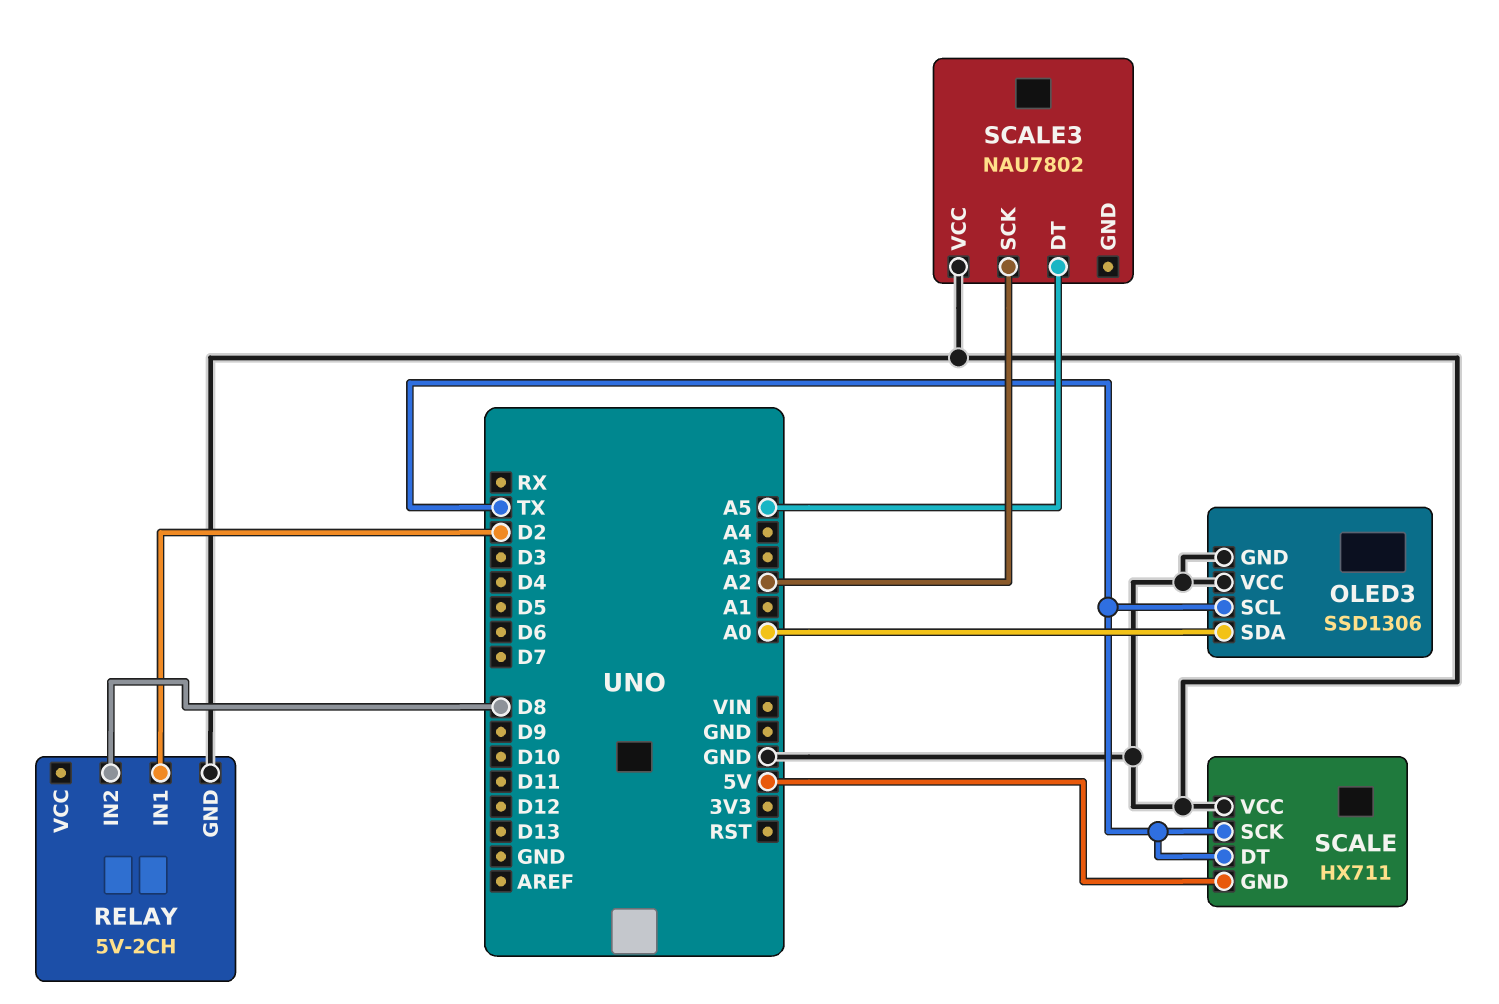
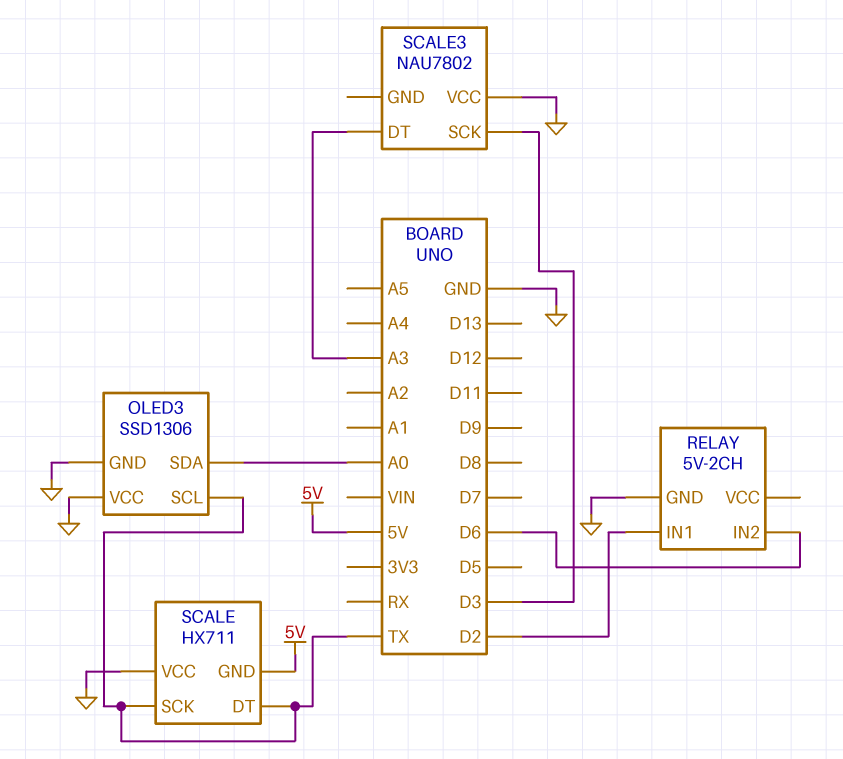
RELAY pin IN2: D8 -> D6
SCALE3 pin DT: A5 -> A3
SCALE3 pin SCK: A2 -> D3

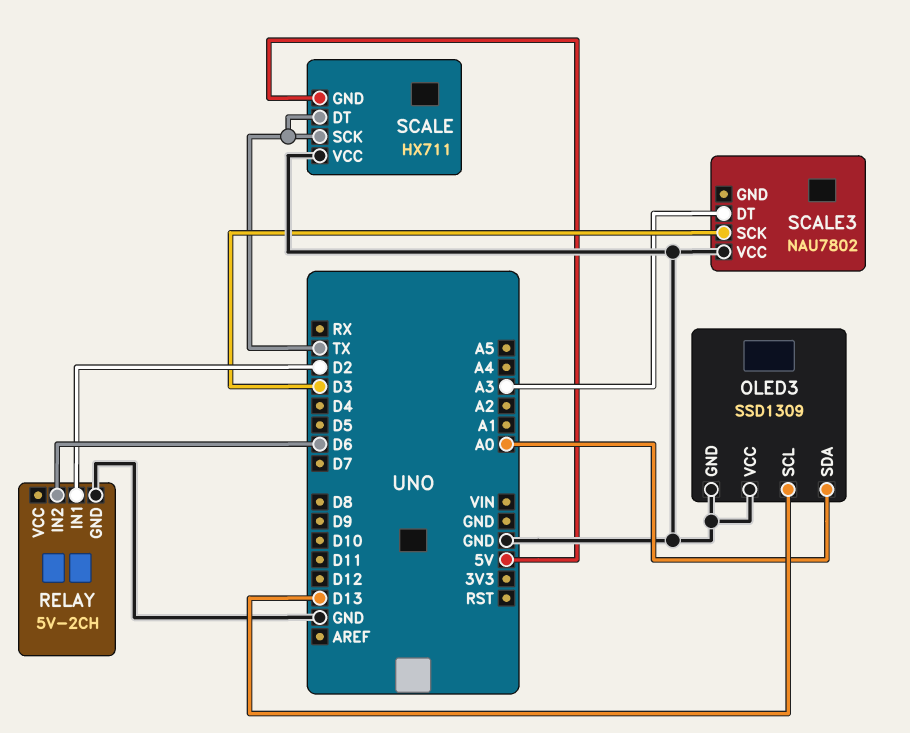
OLED3: SSD1306 -> SSD1309
OLED3 pin SCL: TX -> D13

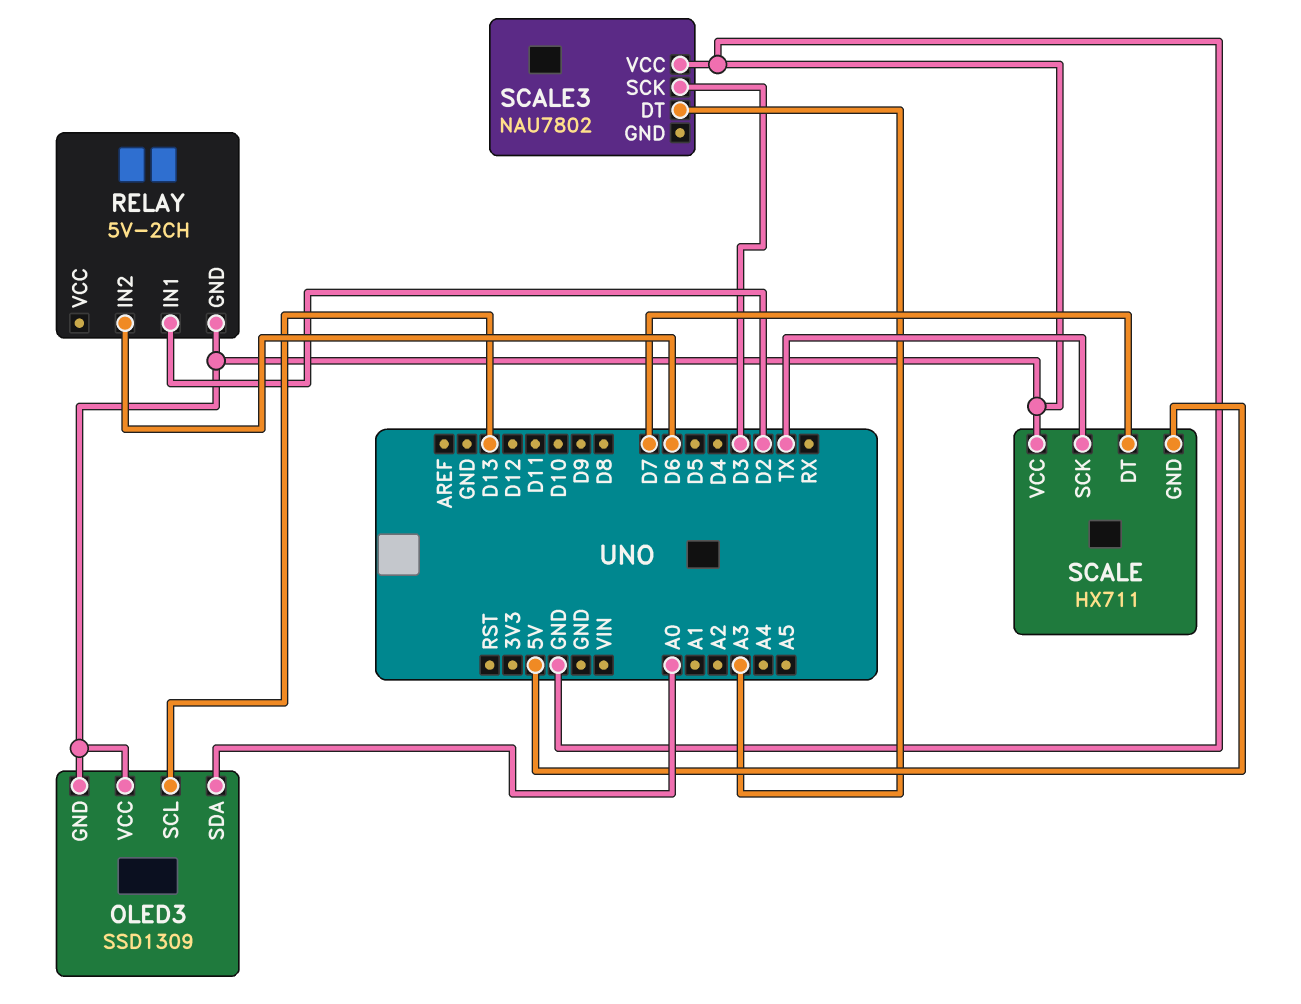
SCALE pin DT: TX -> D7

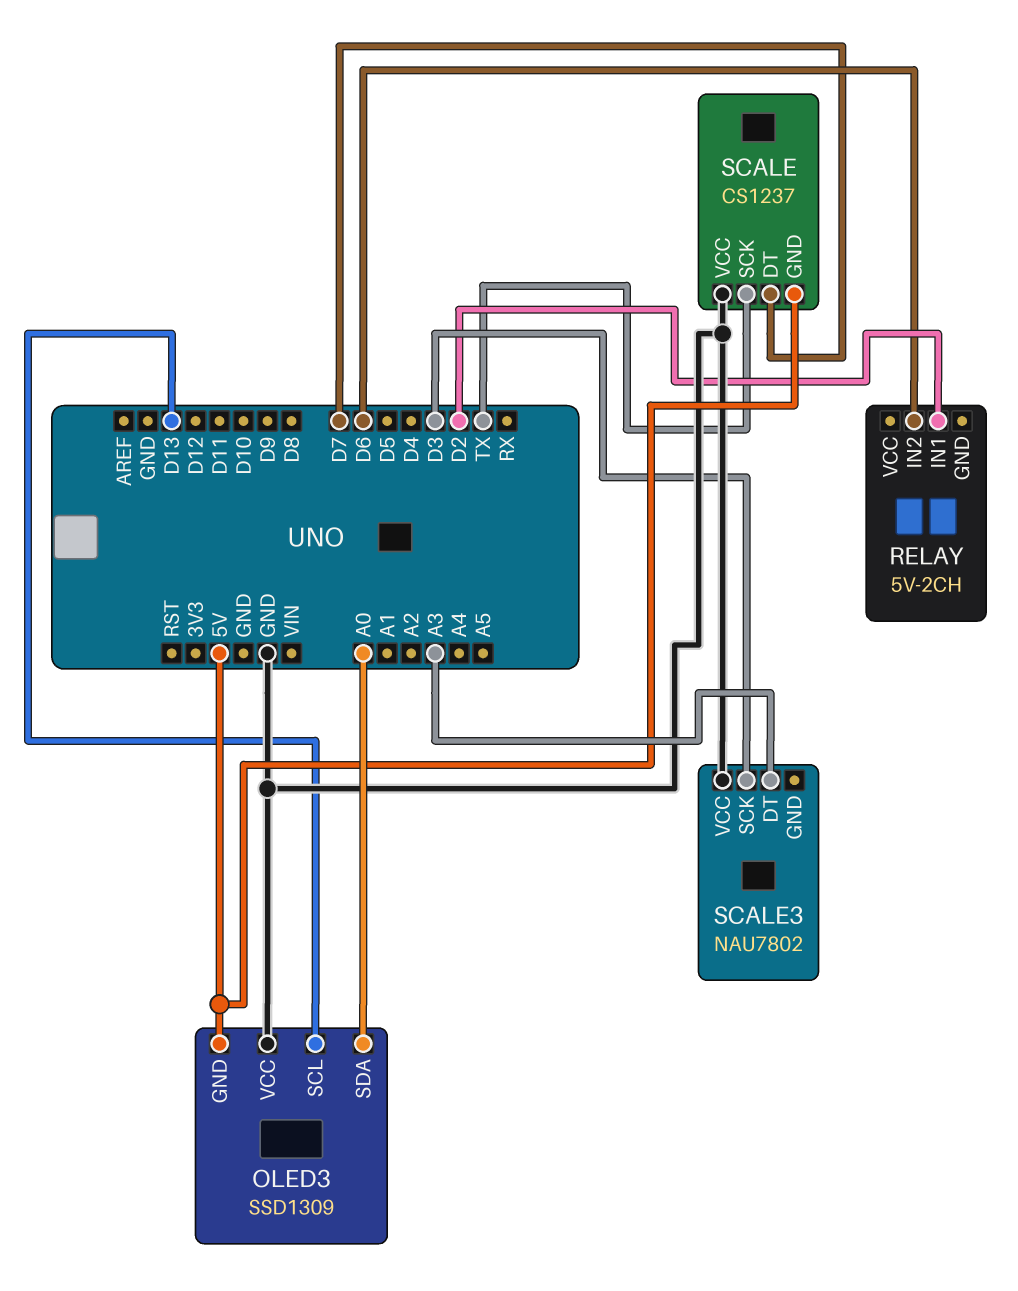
OLED3 pin GND: GND -> 5V
RELAY pin GND: GND -> none
SCALE: HX711 -> CS1237

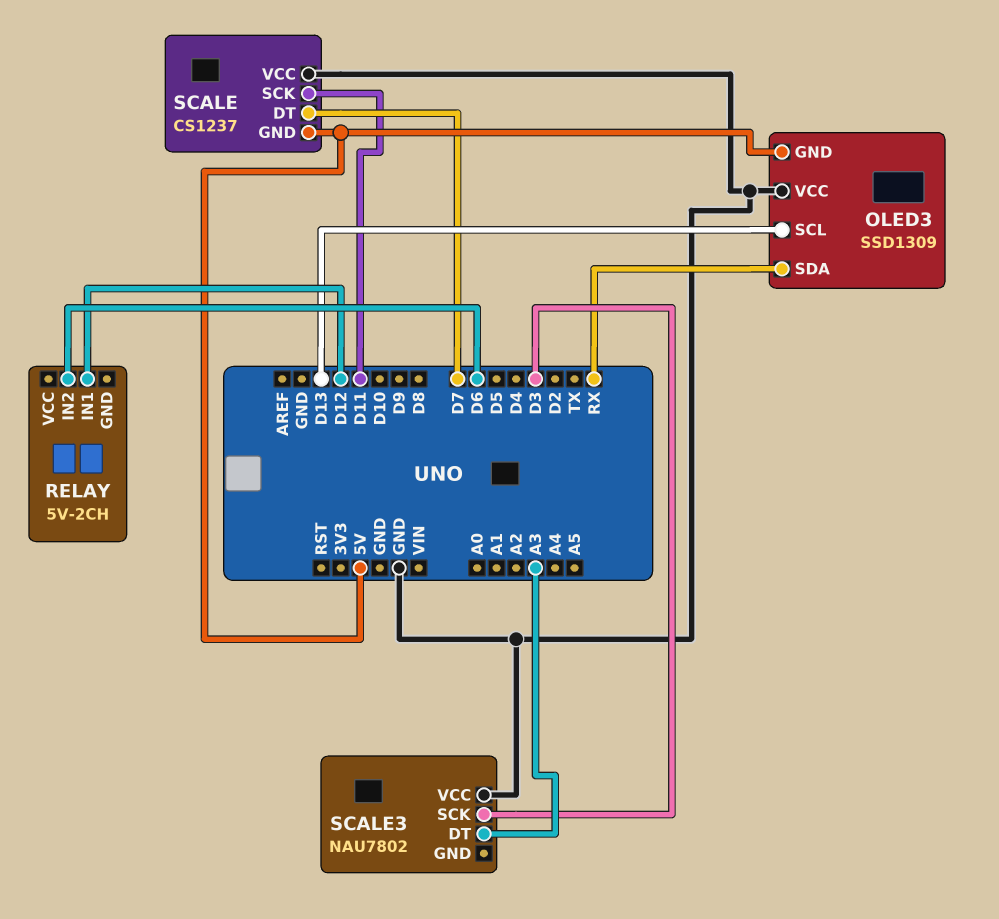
OLED3 pin SDA: A0 -> RX
RELAY pin IN1: D2 -> D12
SCALE pin SCK: TX -> D11

